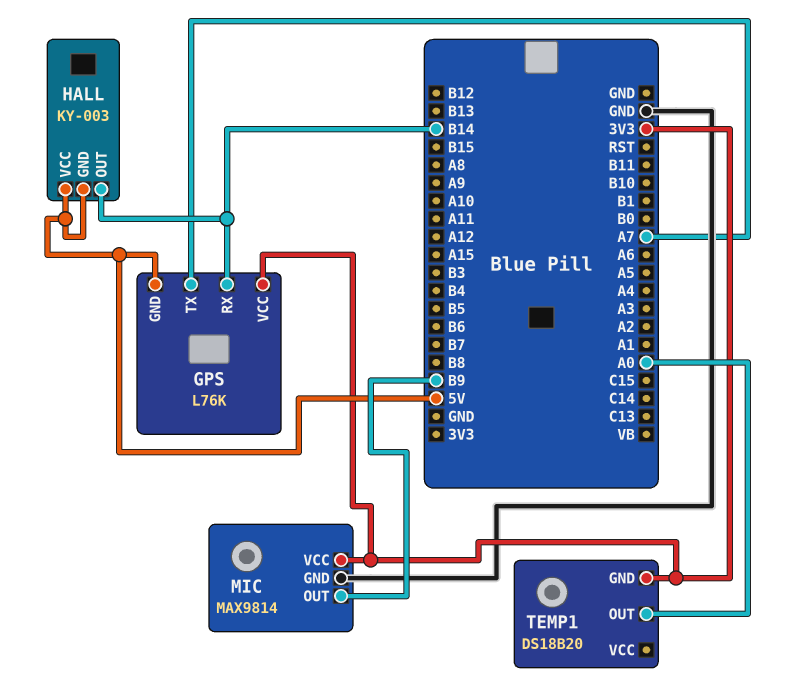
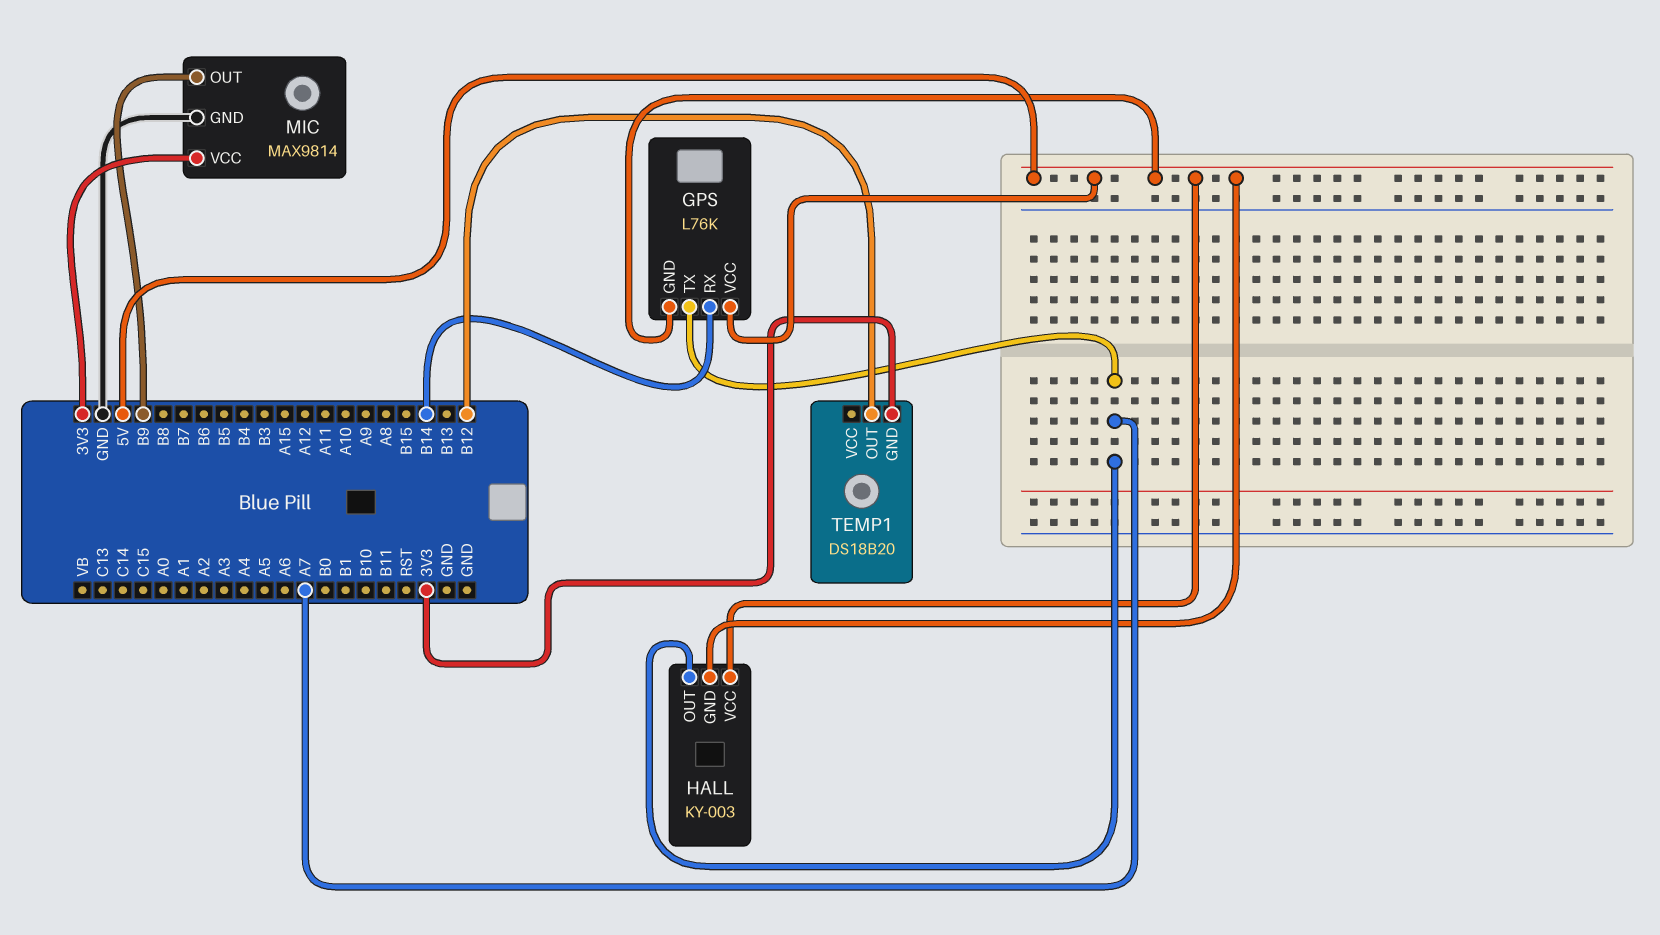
GPS pin VCC: 3V3 -> 5V
HALL pin OUT: B14 -> A7
TEMP1 pin OUT: A0 -> B12

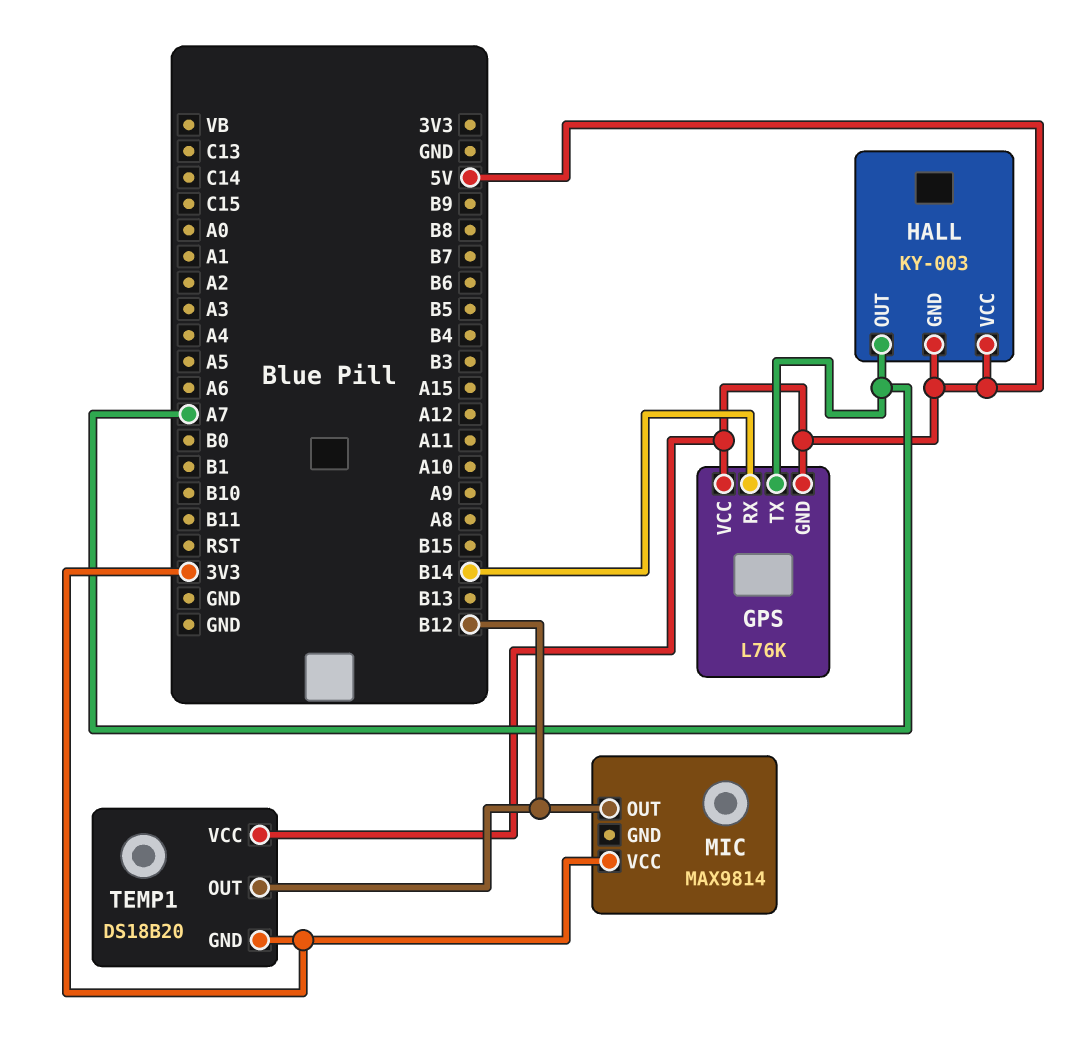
MIC pin GND: GND -> none
MIC pin OUT: B9 -> B12
TEMP1 pin VCC: none -> 5V

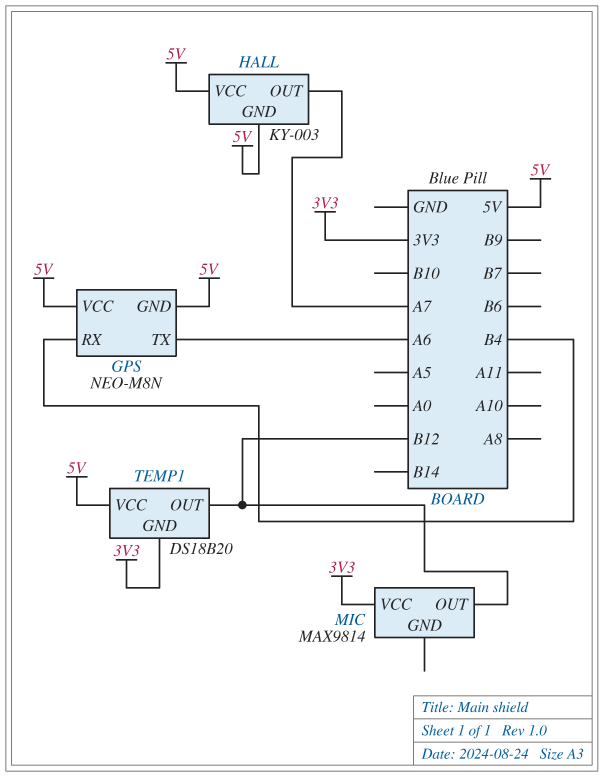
GPS: L76K -> NEO-M8N
GPS pin RX: B14 -> B4
GPS pin TX: A7 -> A6

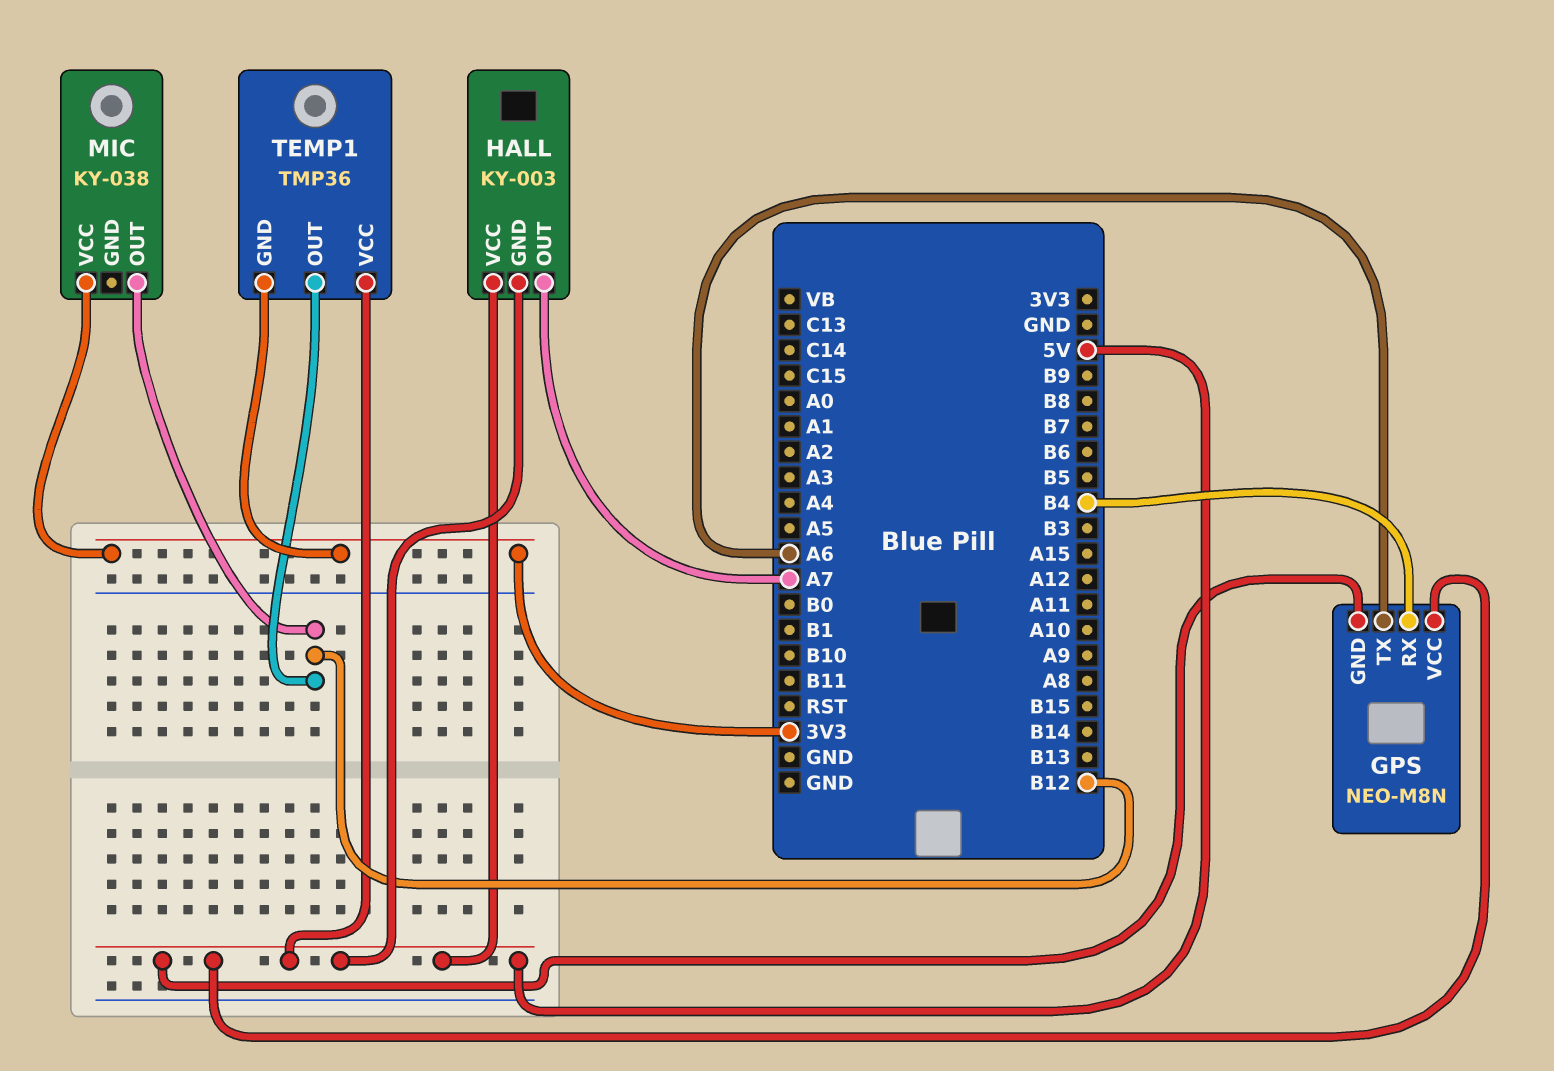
MIC: MAX9814 -> KY-038
TEMP1: DS18B20 -> TMP36

